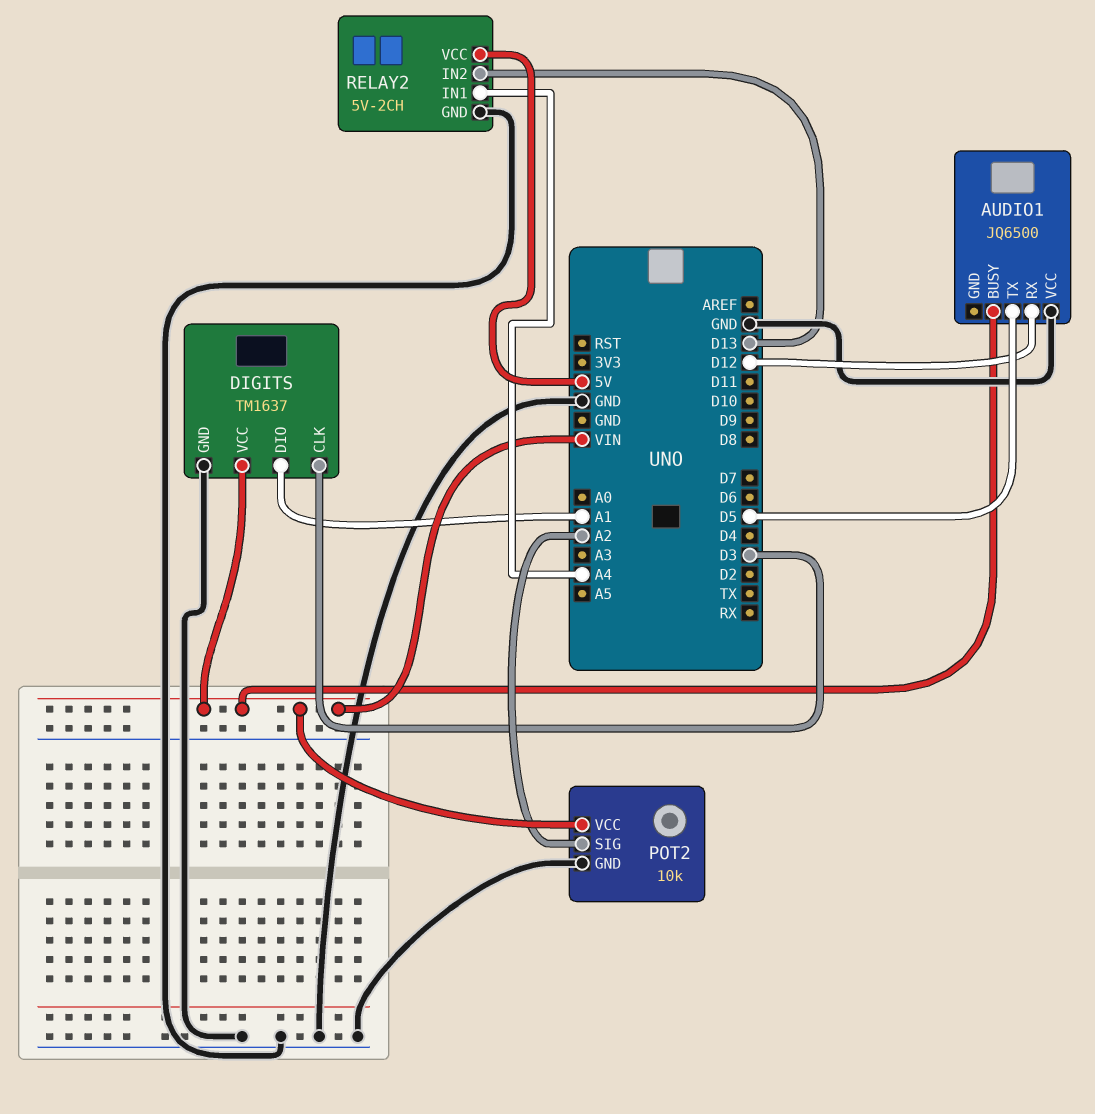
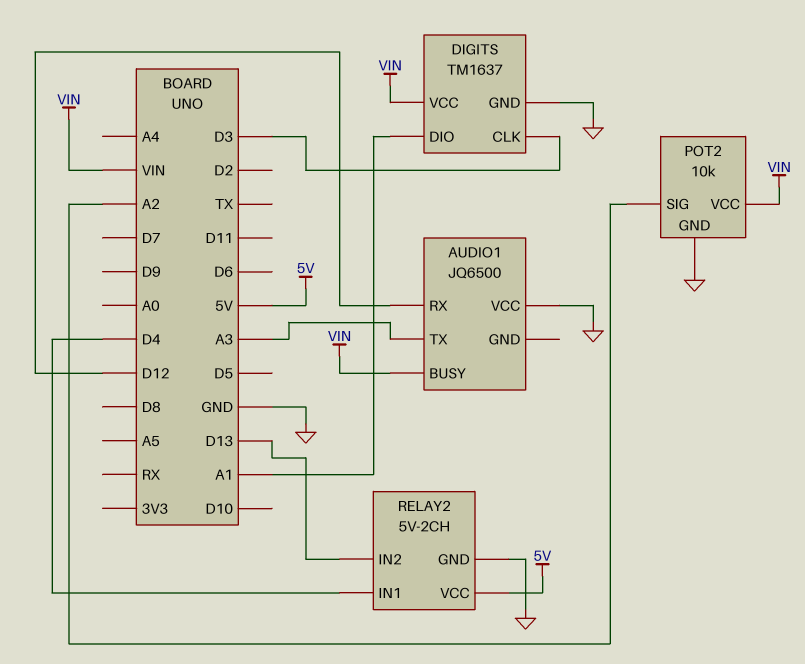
AUDIO1 pin TX: D5 -> A3
RELAY2 pin IN1: A4 -> D4

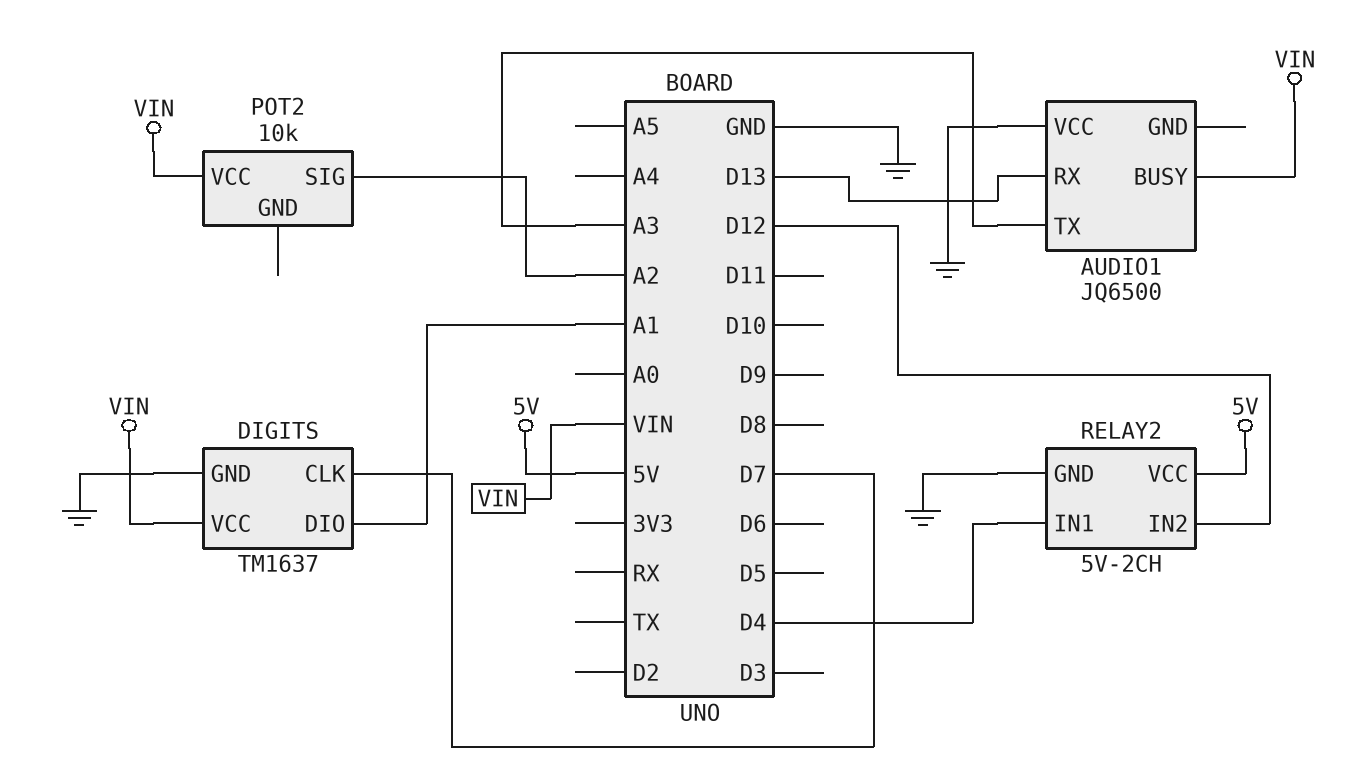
AUDIO1 pin RX: D12 -> D13
DIGITS pin CLK: D3 -> D7
POT2 pin GND: GND -> none
RELAY2 pin IN2: D13 -> D12

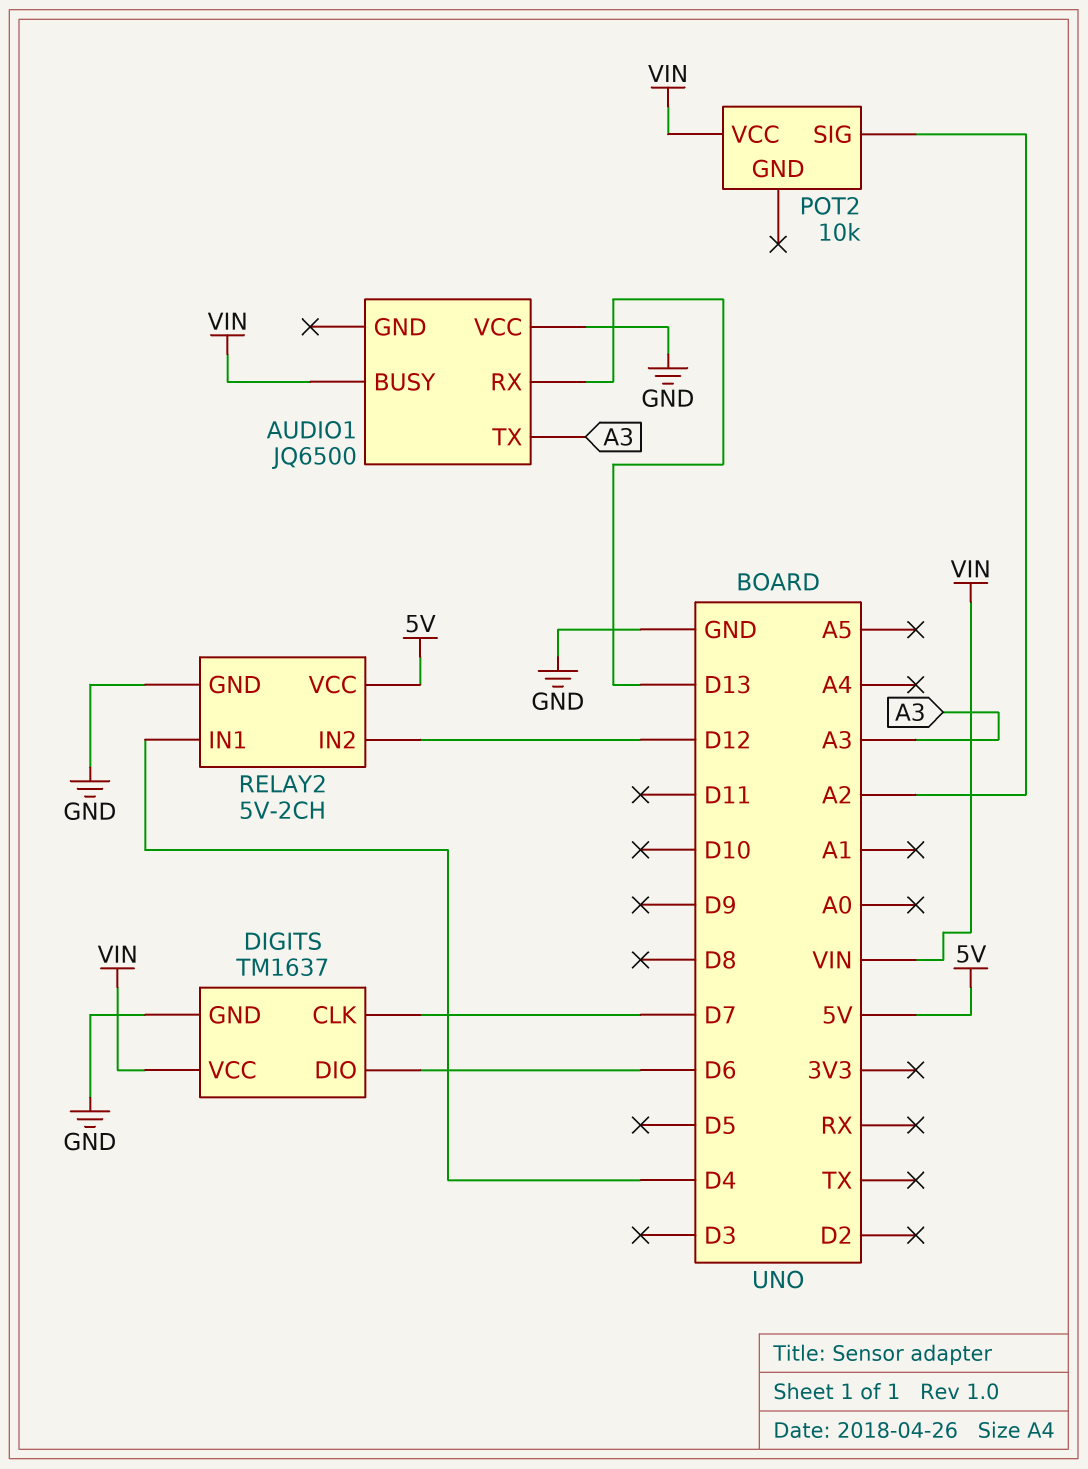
DIGITS pin DIO: A1 -> D6

